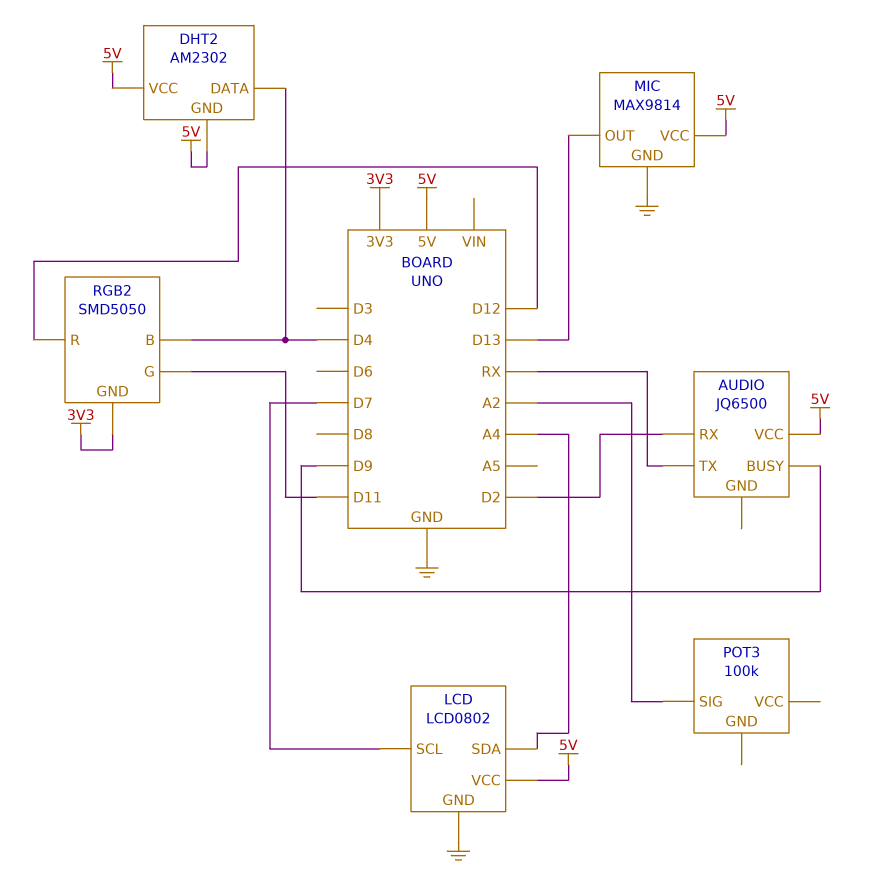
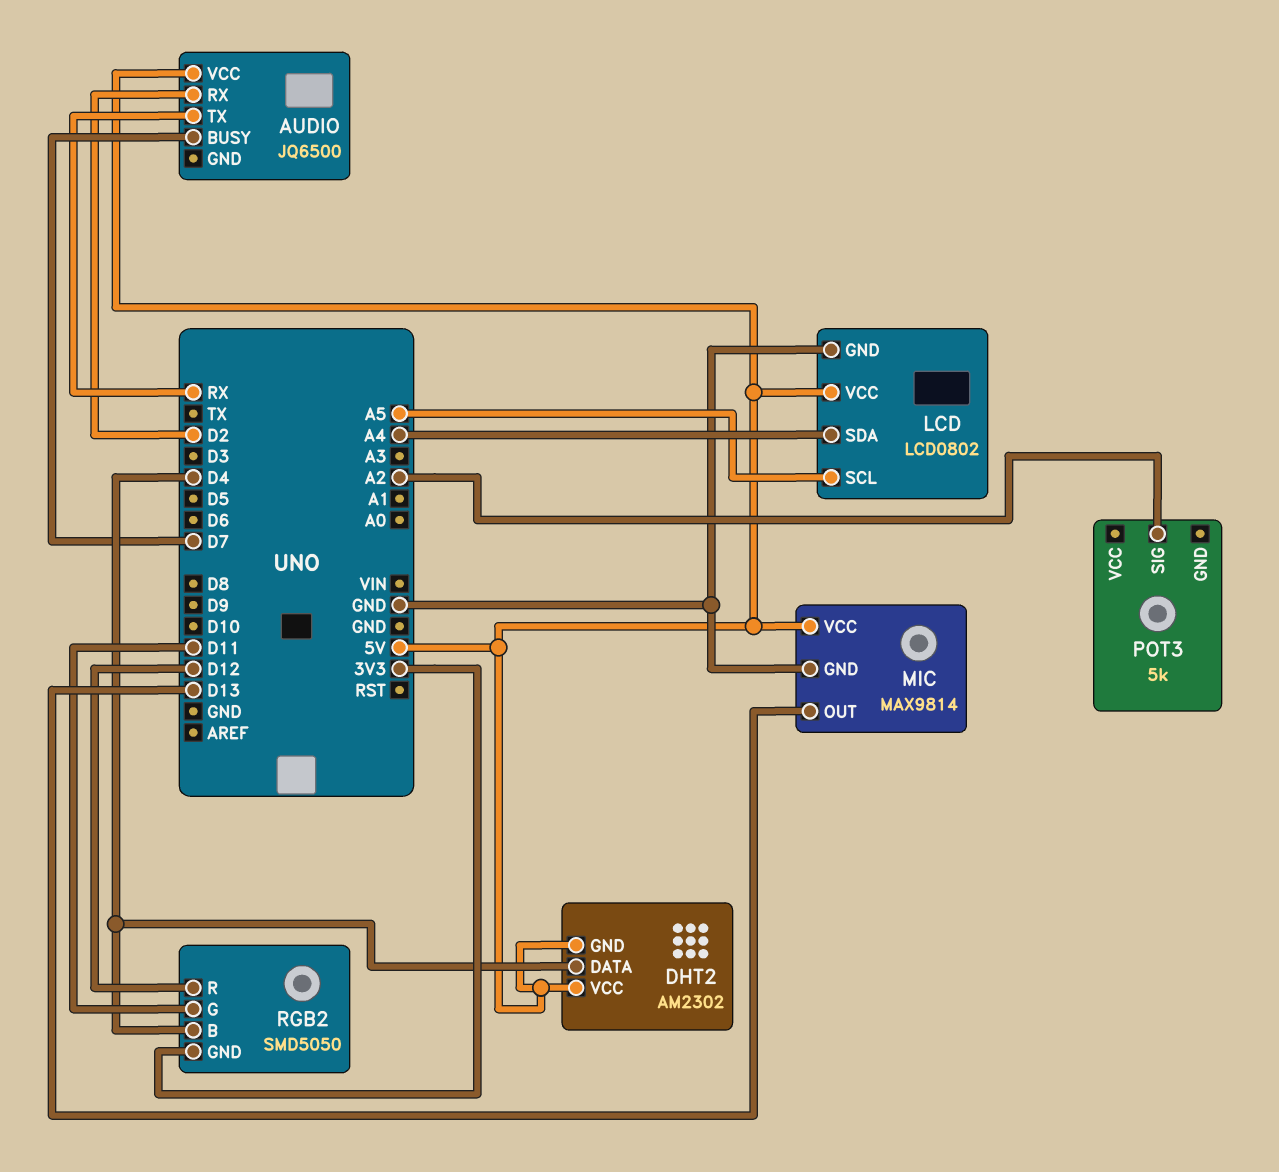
AUDIO pin BUSY: D9 -> D7
LCD pin SCL: D7 -> A5
POT3: 100k -> 5k

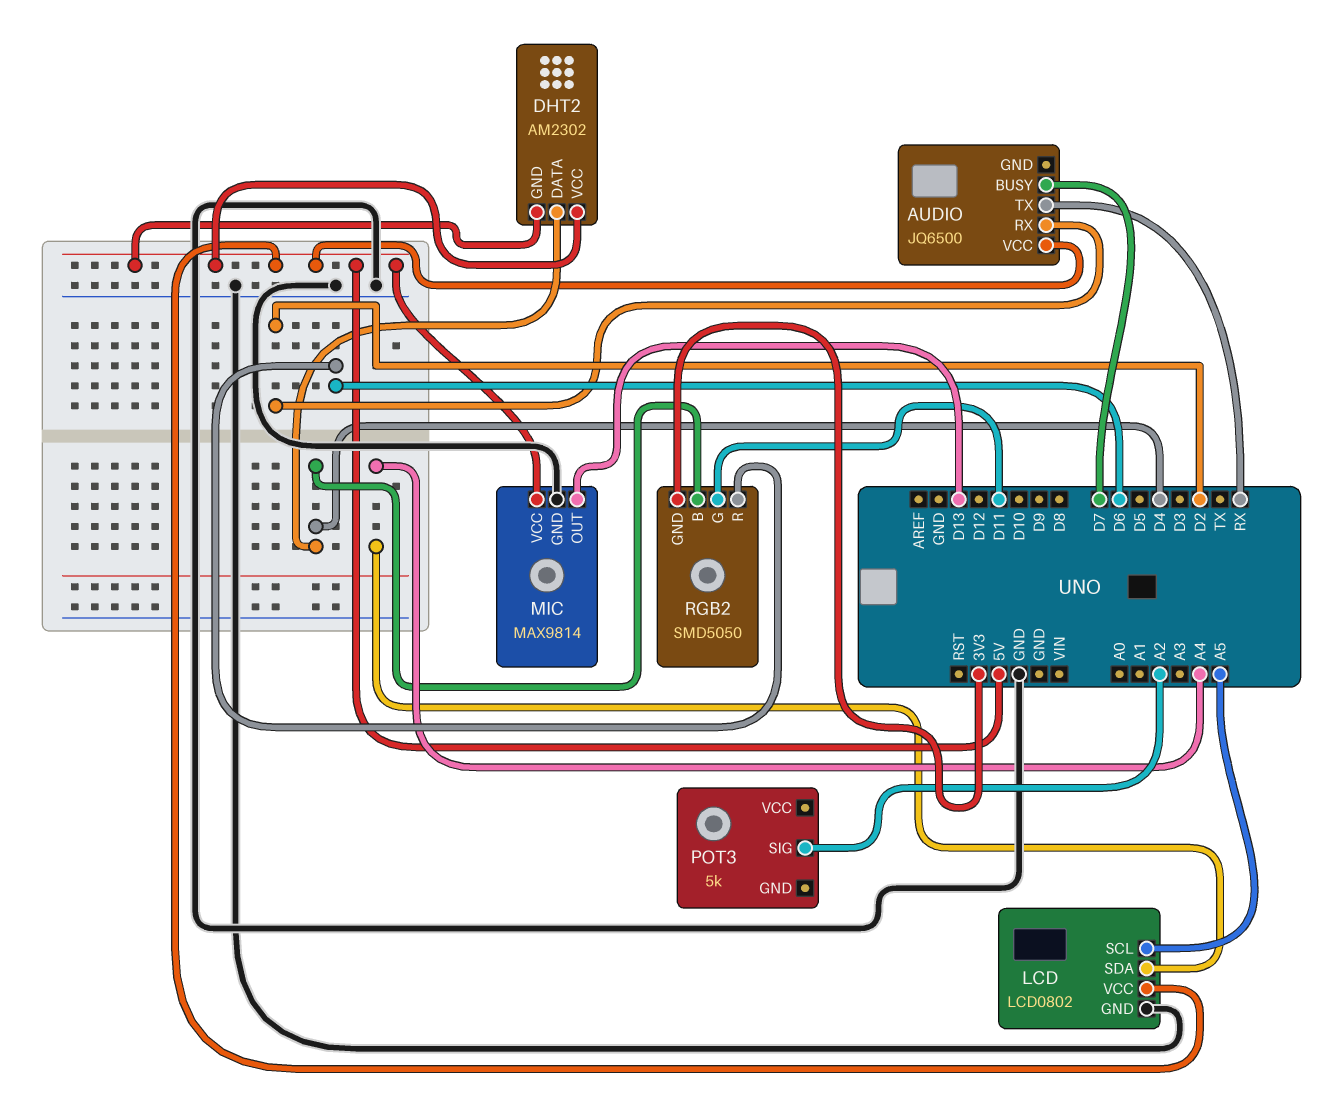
RGB2 pin R: D12 -> D6

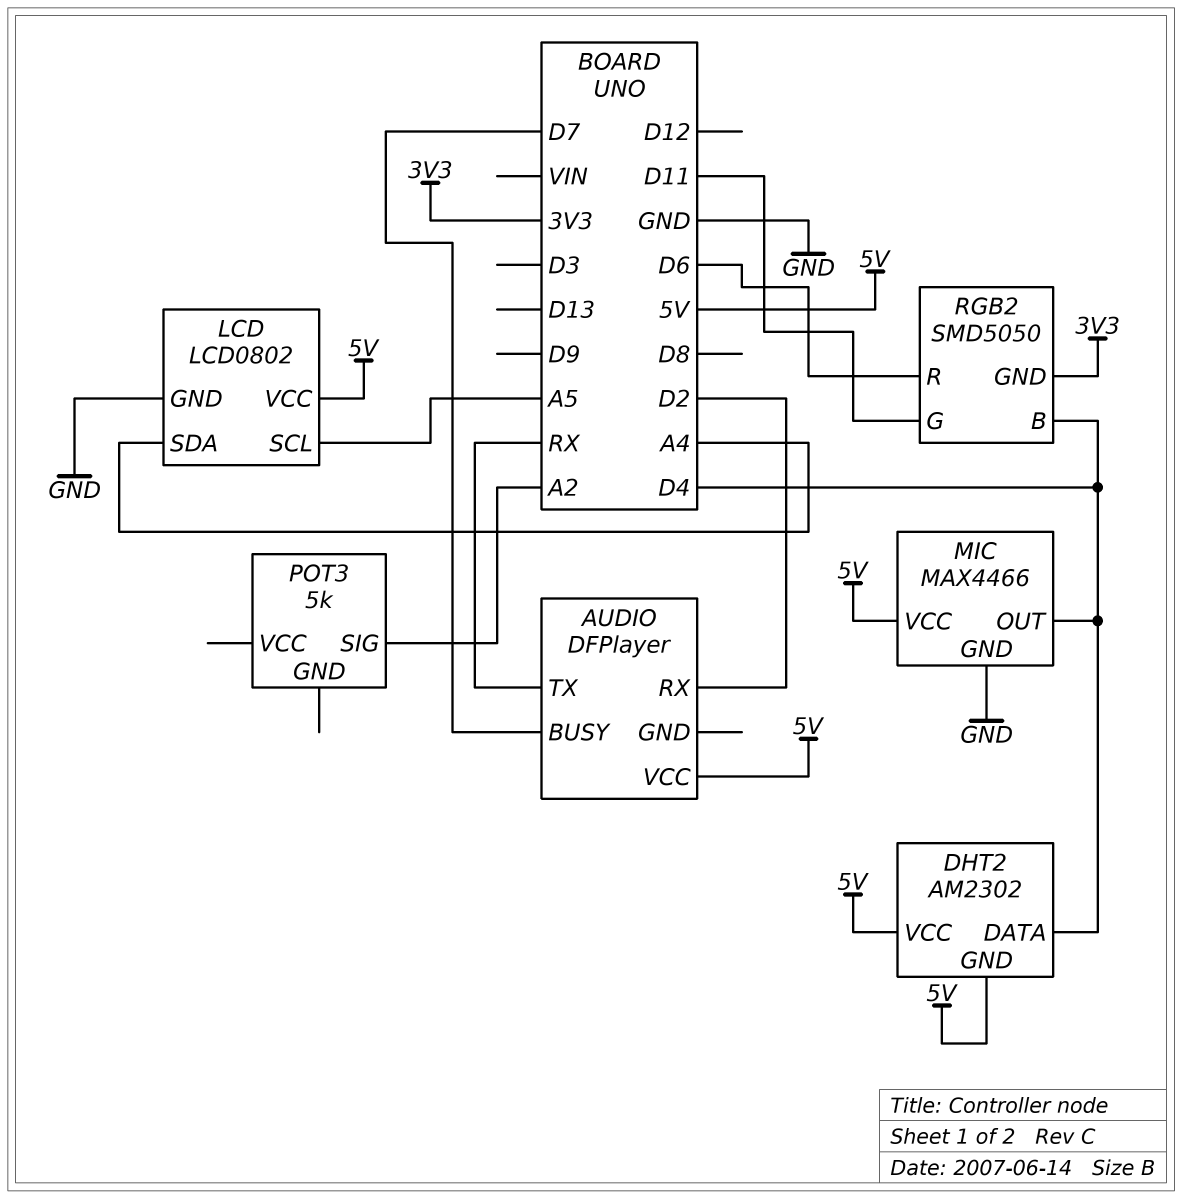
AUDIO: JQ6500 -> DFPlayer
MIC: MAX9814 -> MAX4466
MIC pin OUT: D13 -> D4

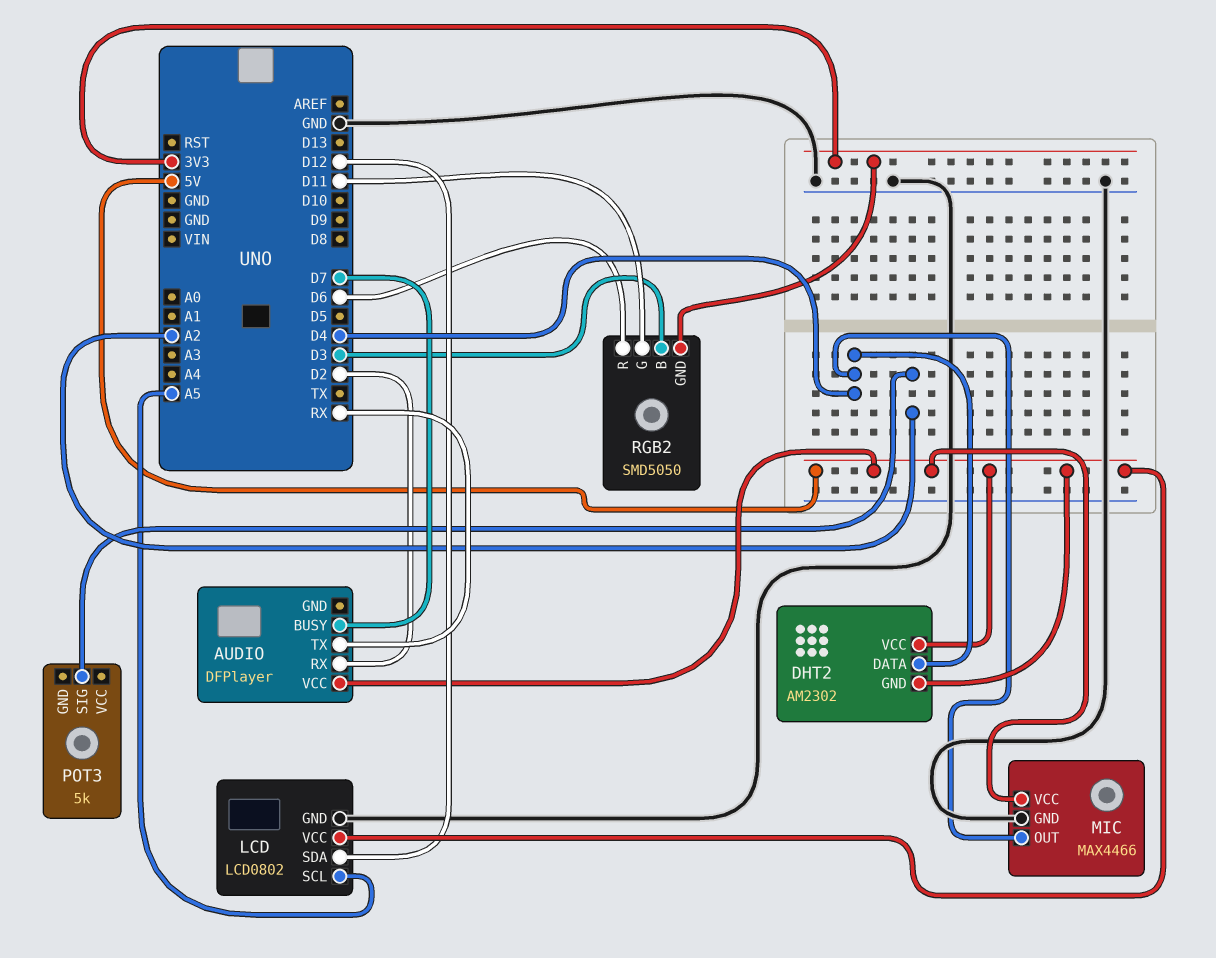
LCD pin SDA: A4 -> D12
RGB2 pin B: D4 -> D3

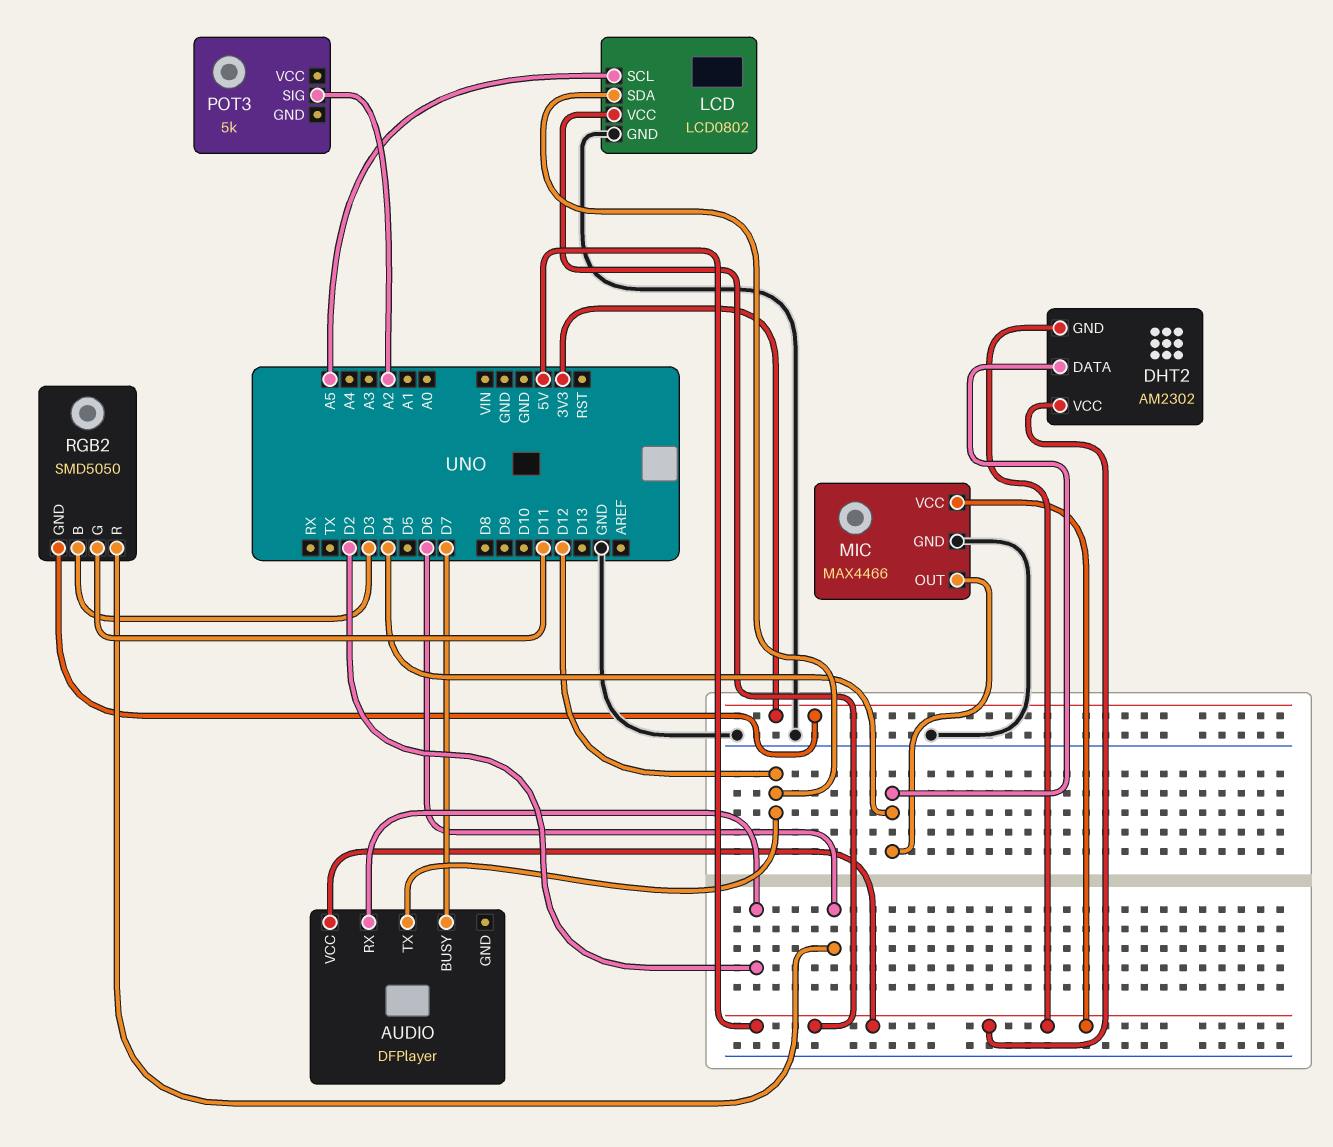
AUDIO pin TX: RX -> D12

